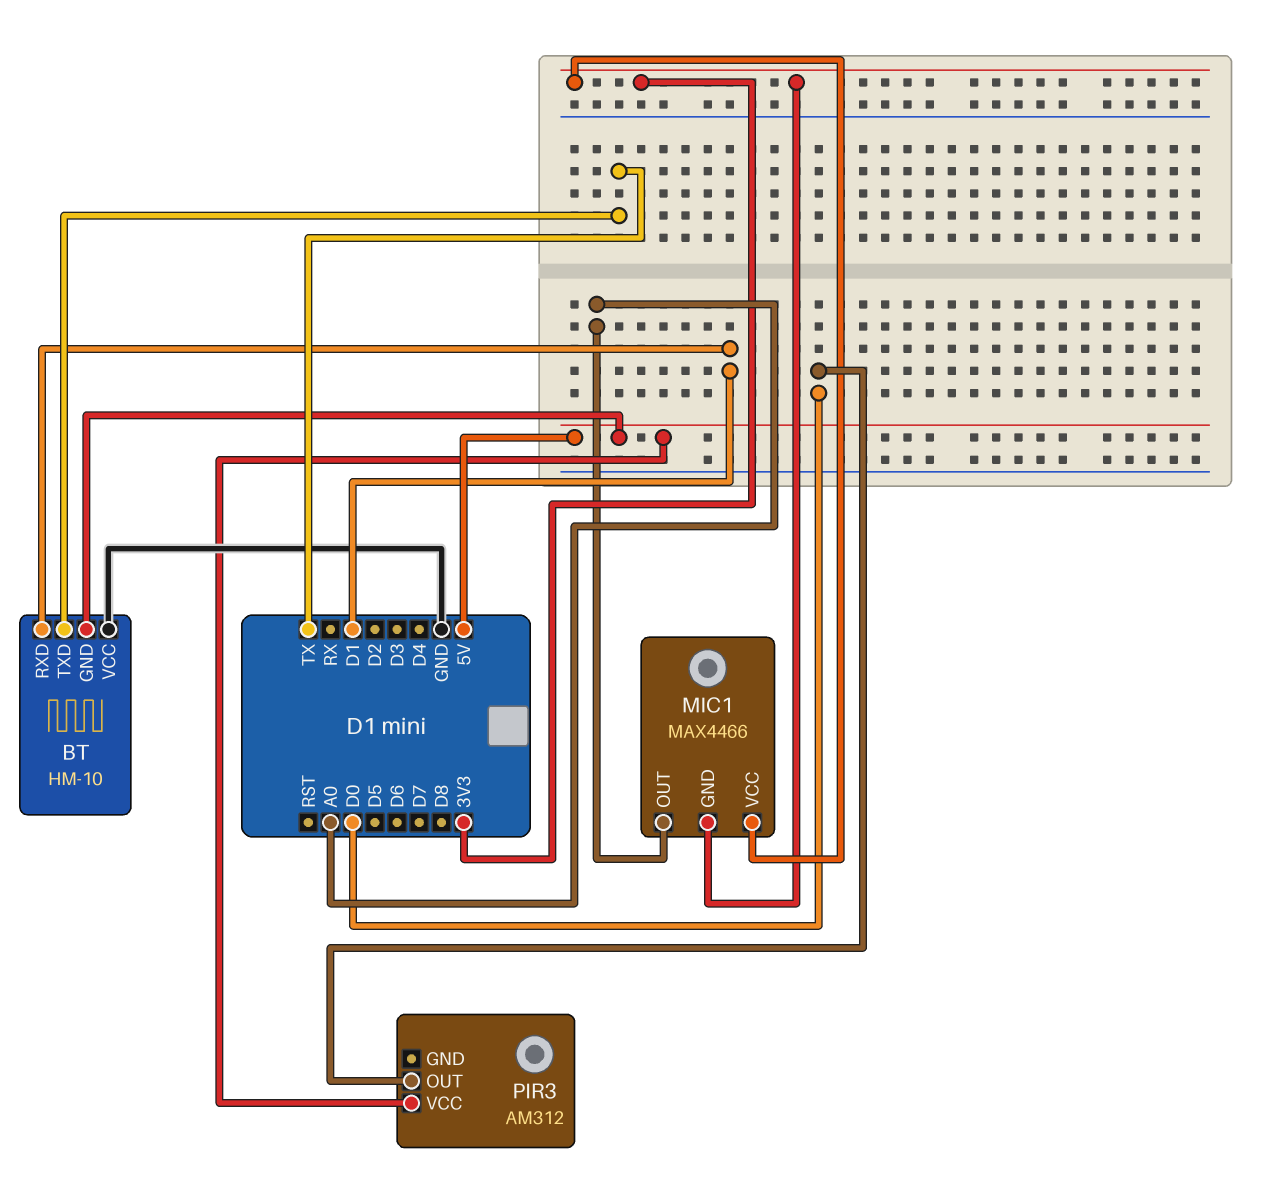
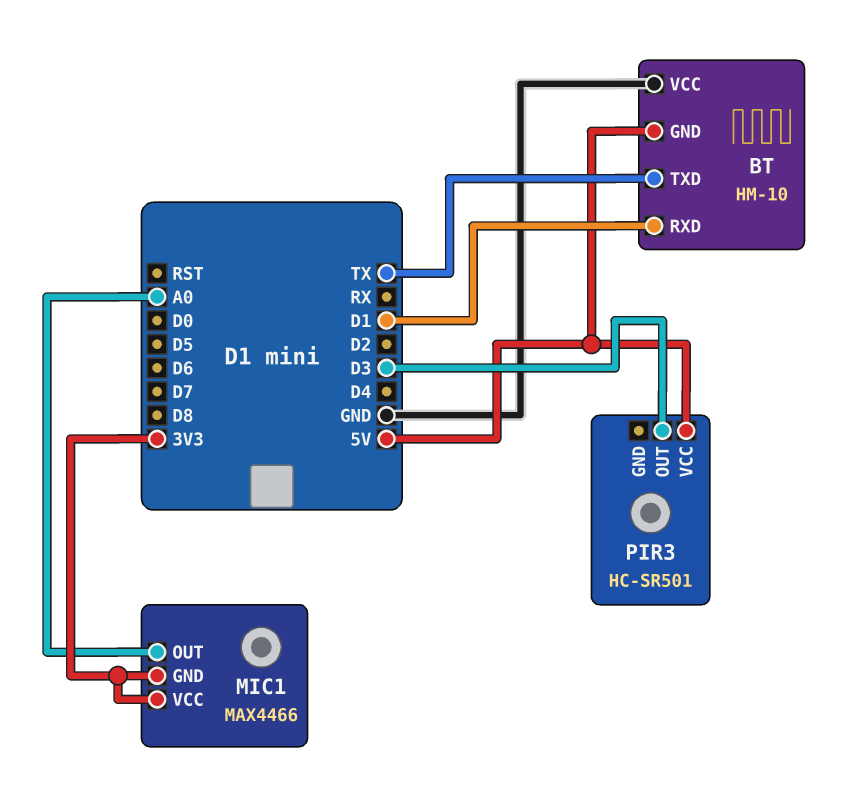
PIR3: AM312 -> HC-SR501
PIR3 pin OUT: D0 -> D3

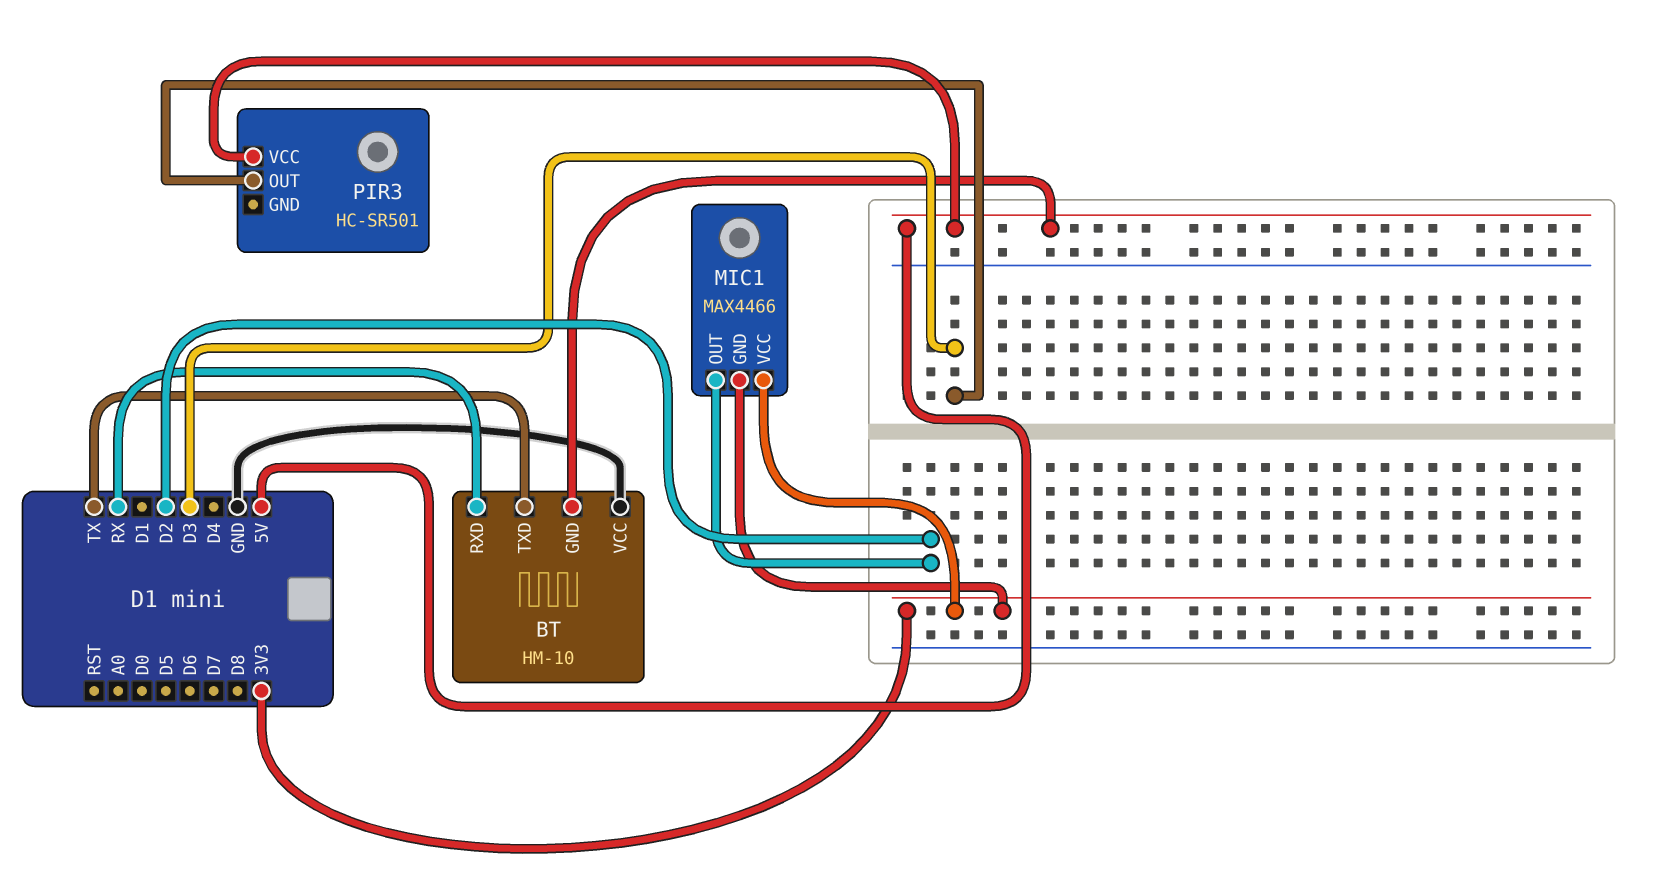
BT pin RXD: D1 -> RX
MIC1 pin OUT: A0 -> D2

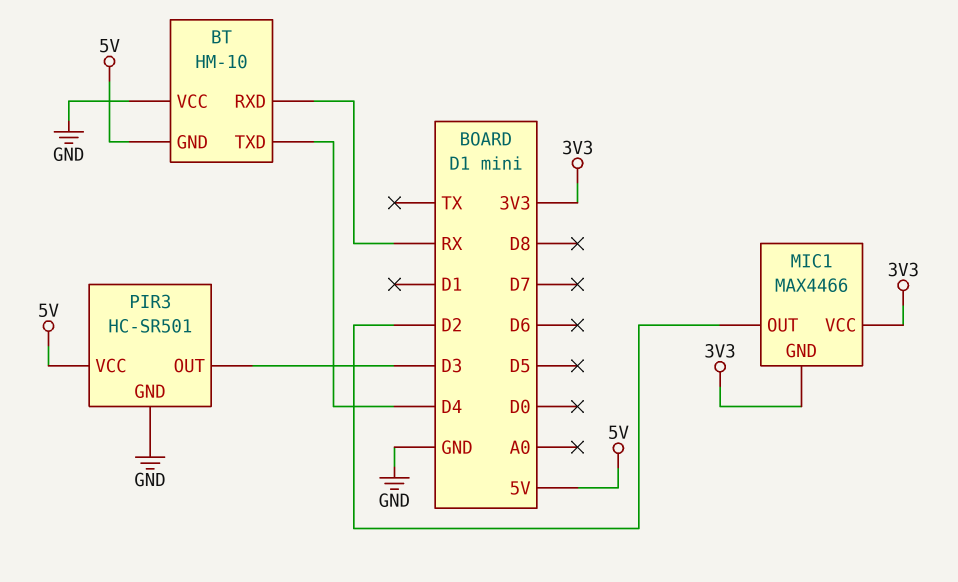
BT pin TXD: TX -> D4
PIR3 pin GND: none -> GND

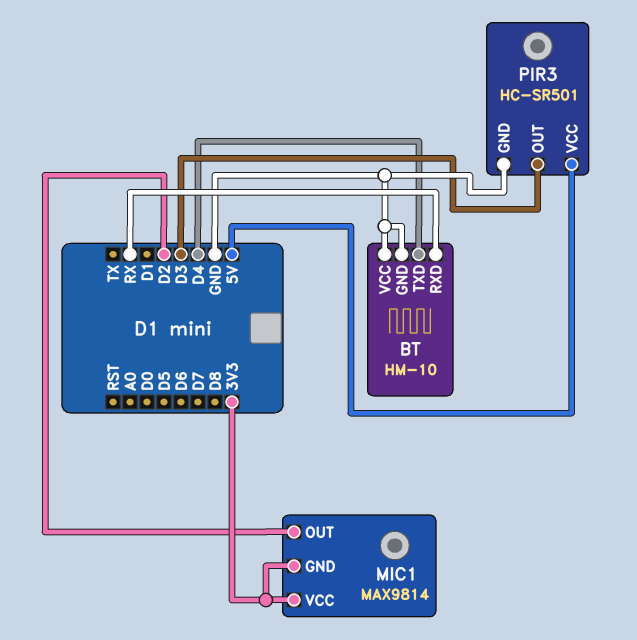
BT pin GND: 5V -> GND
MIC1: MAX4466 -> MAX9814

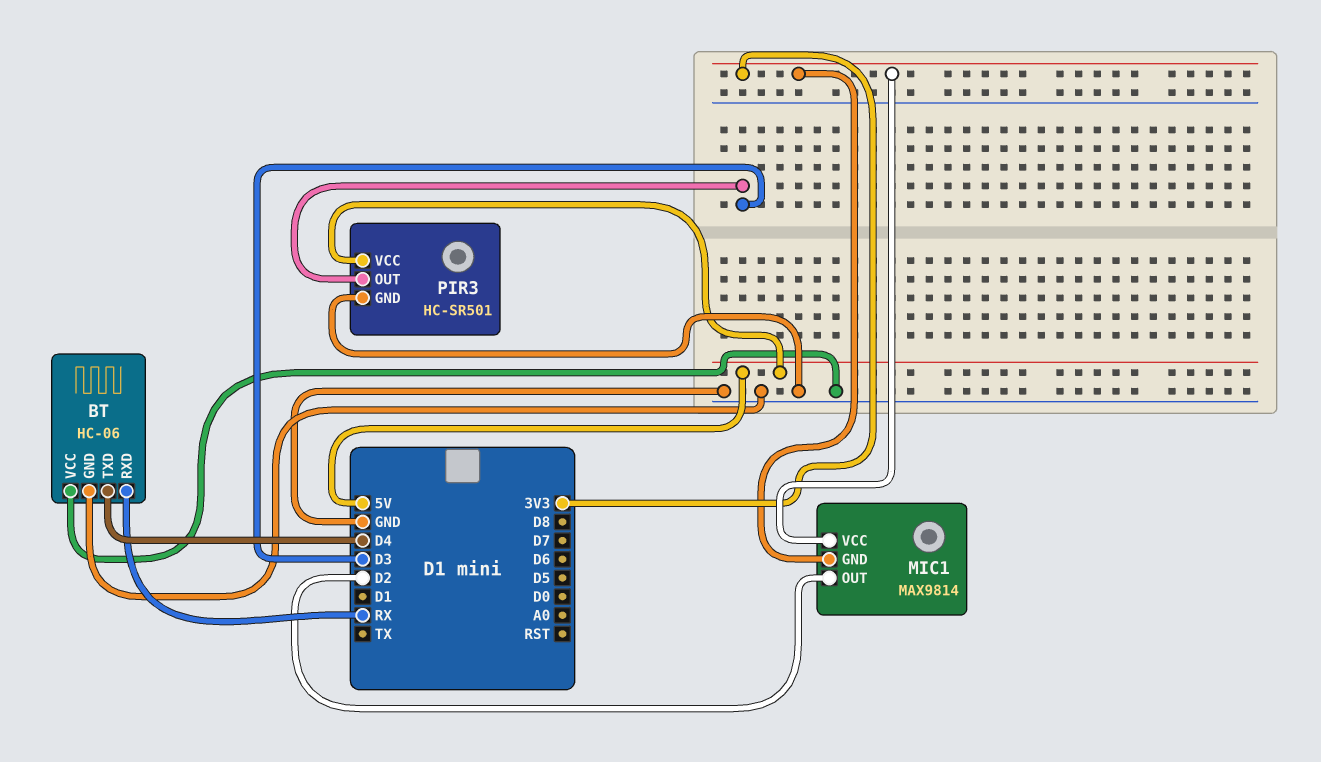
BT: HM-10 -> HC-06

